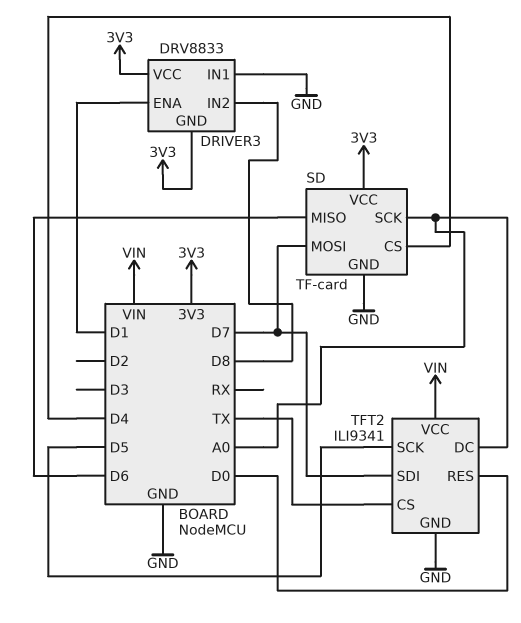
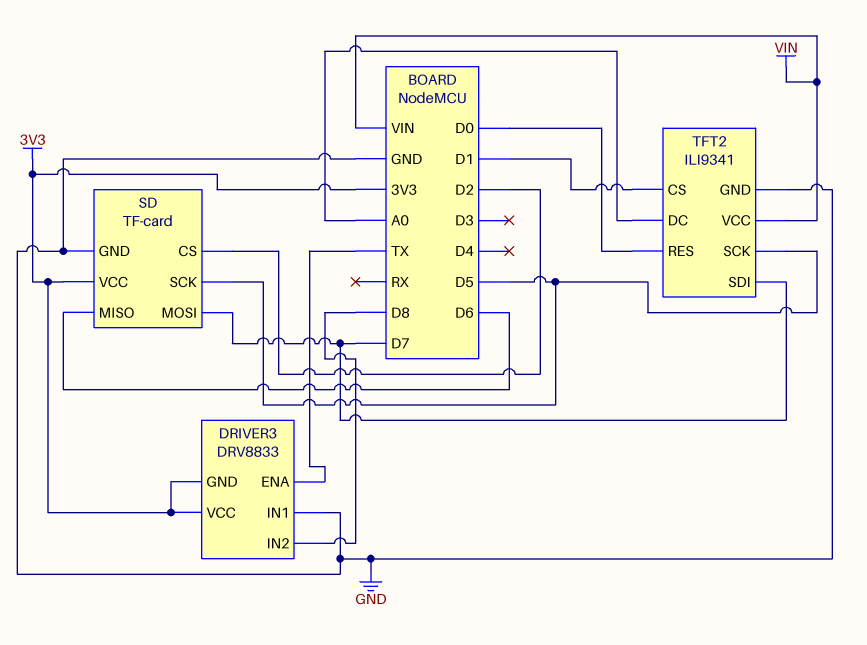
DRIVER3 pin ENA: D1 -> TX
SD pin CS: D4 -> D2
SD pin SCK: A0 -> D5
TFT2 pin CS: TX -> D1

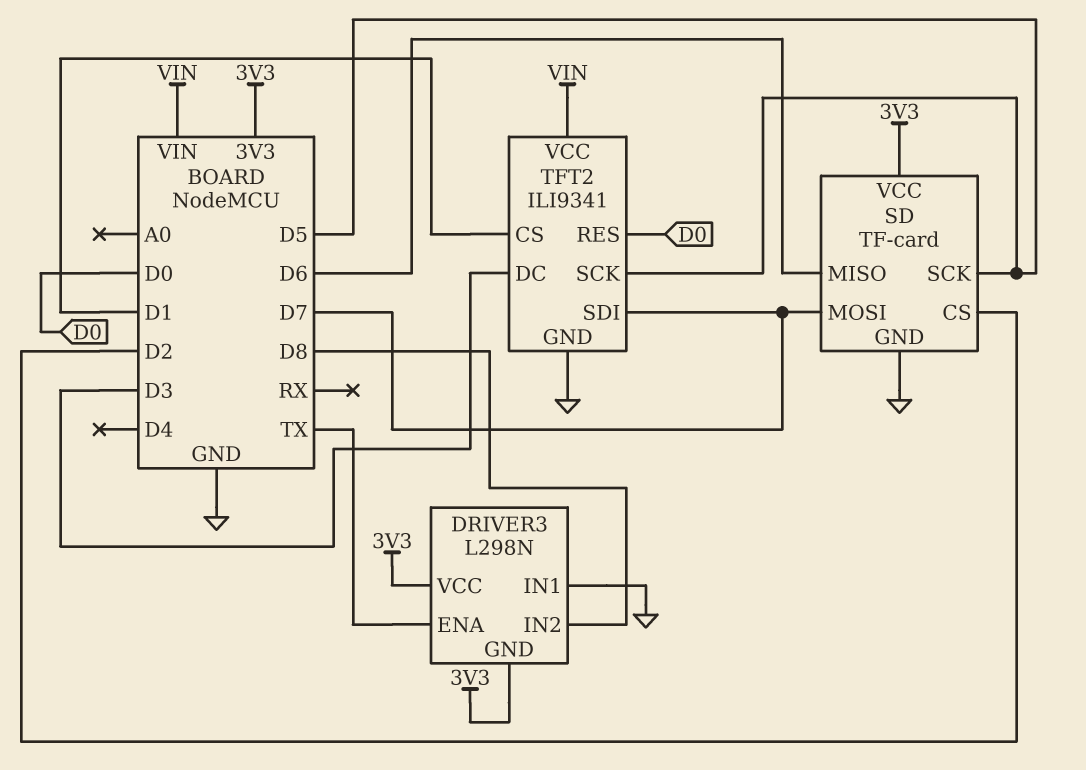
DRIVER3: DRV8833 -> L298N
TFT2 pin DC: A0 -> D3

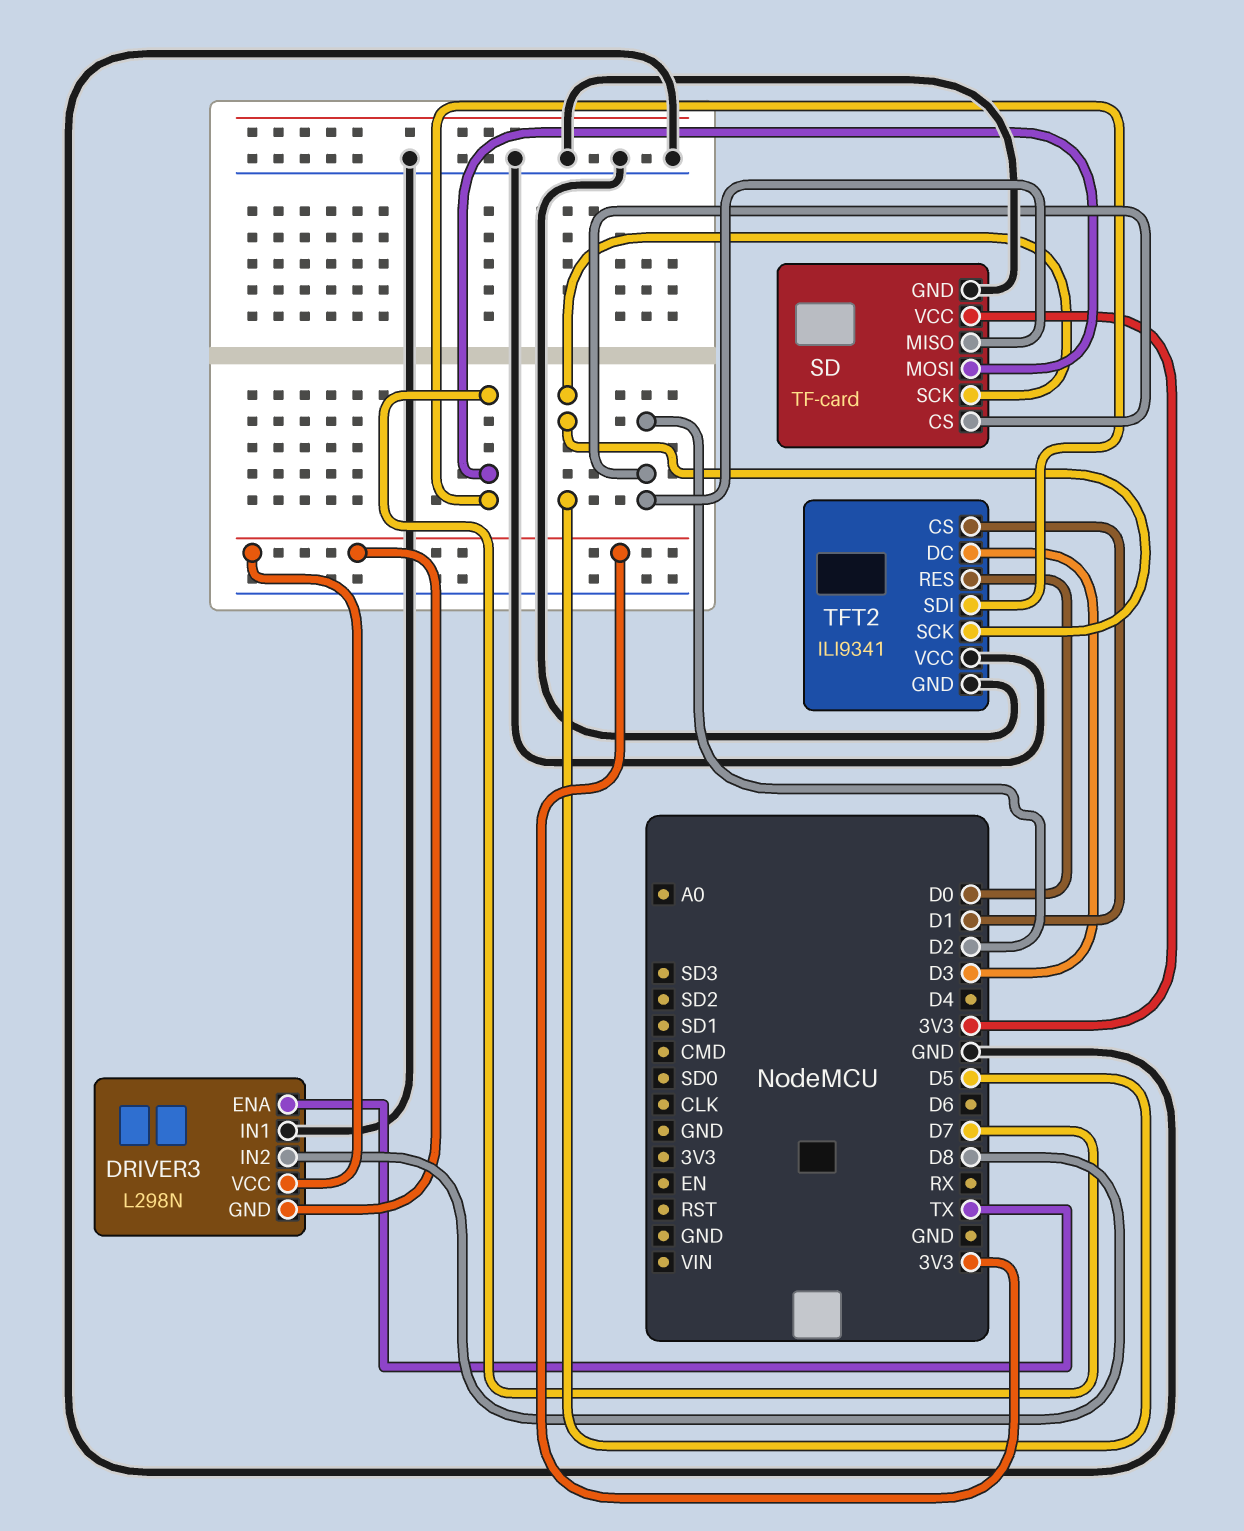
SD pin MISO: D6 -> D2
TFT2 pin VCC: VIN -> GND

